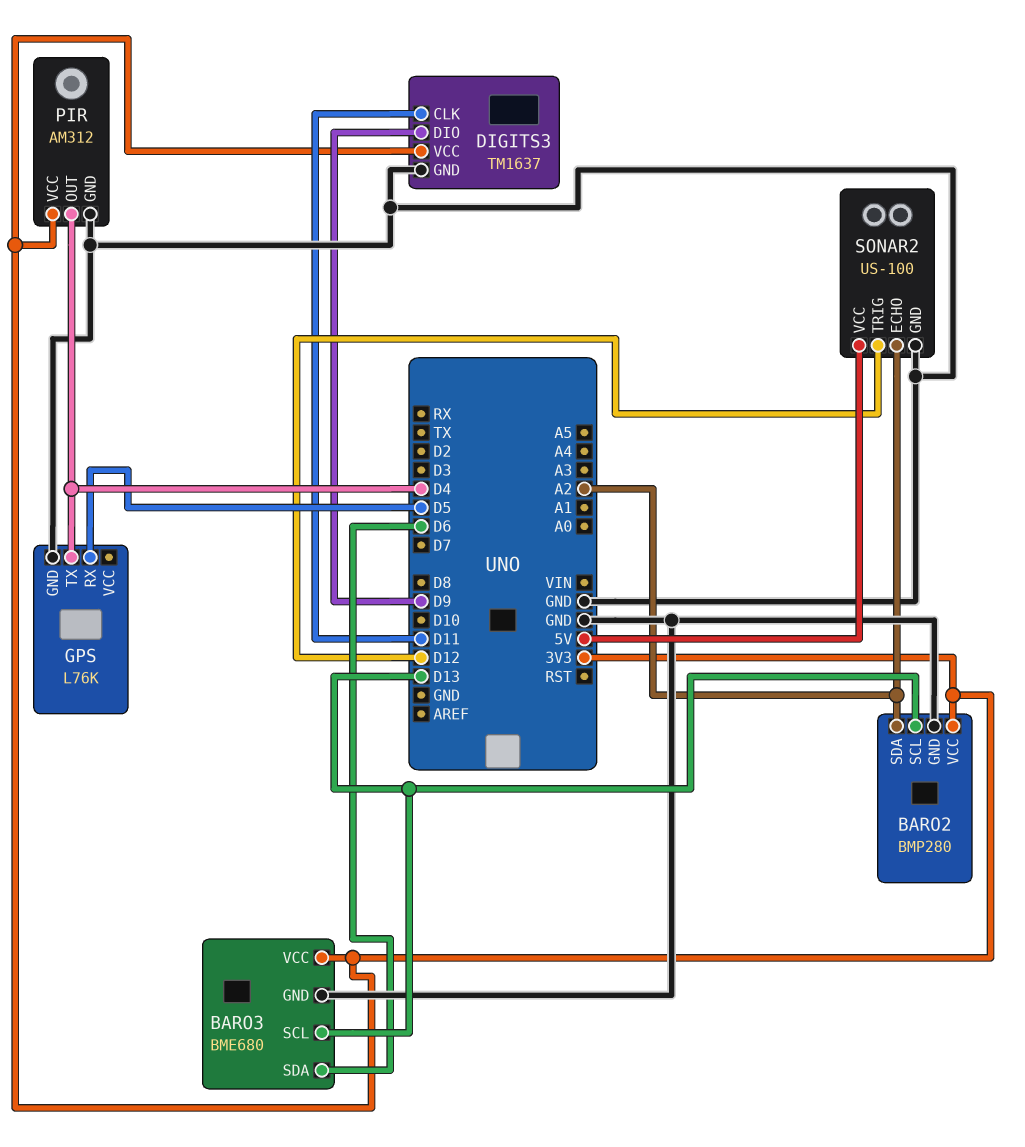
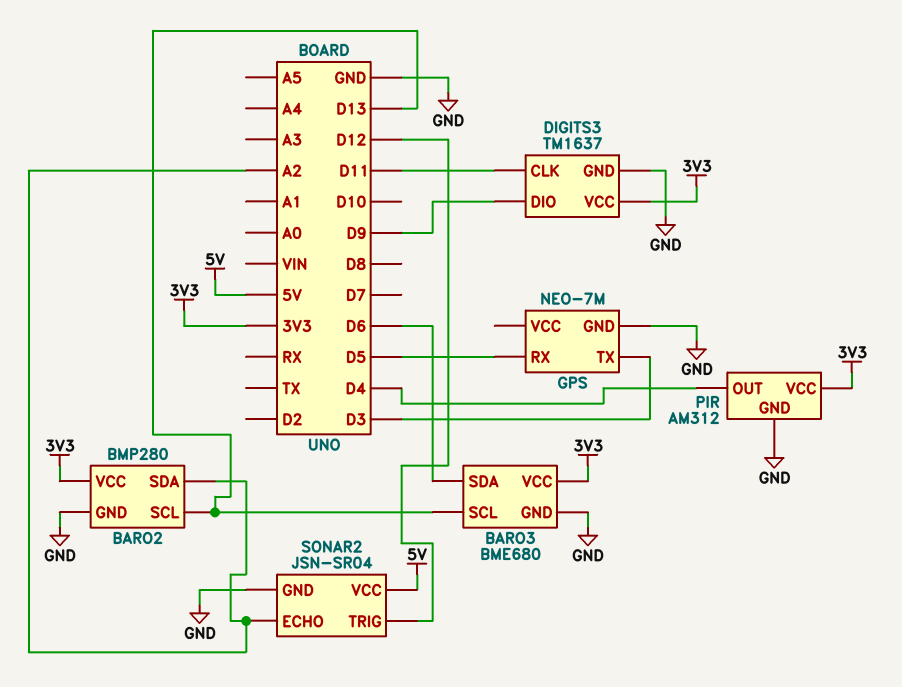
GPS: L76K -> NEO-7M
GPS pin TX: D4 -> D3
SONAR2: US-100 -> JSN-SR04

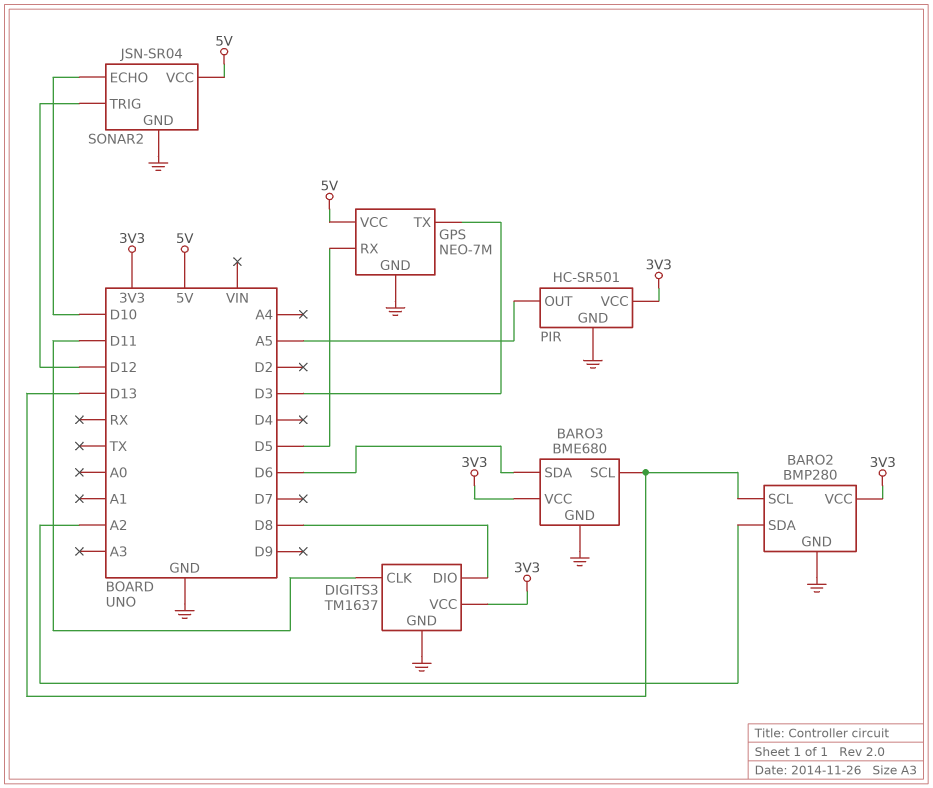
DIGITS3 pin DIO: D9 -> D8
GPS pin VCC: none -> 5V
PIR: AM312 -> HC-SR501
PIR pin OUT: D4 -> A5
SONAR2 pin ECHO: A2 -> D10

